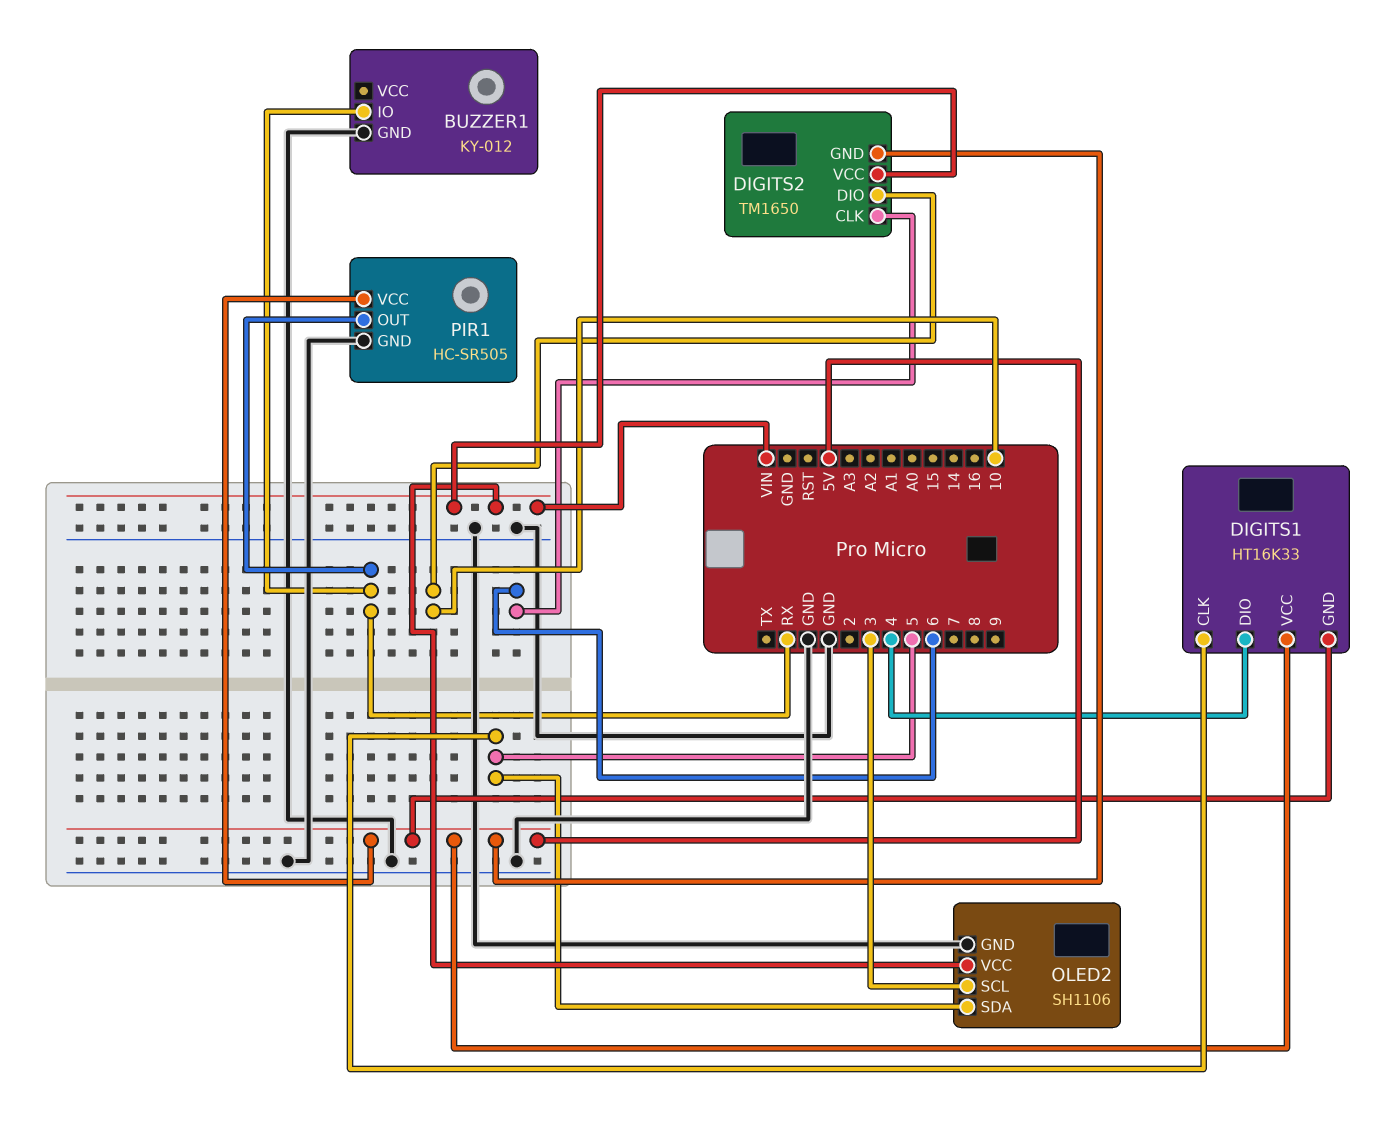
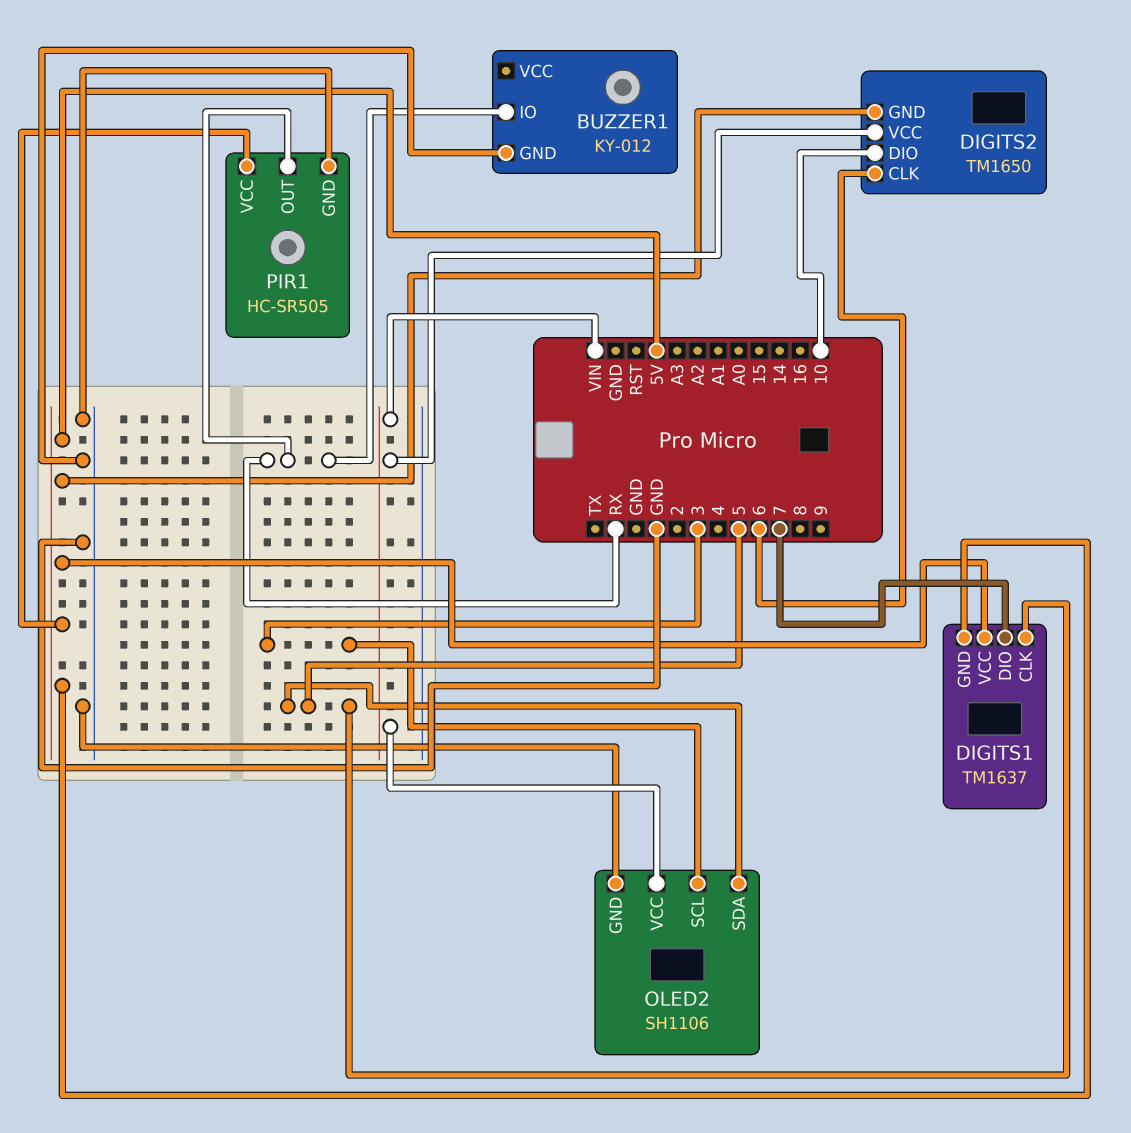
DIGITS1: HT16K33 -> TM1637
DIGITS1 pin DIO: 4 -> 7

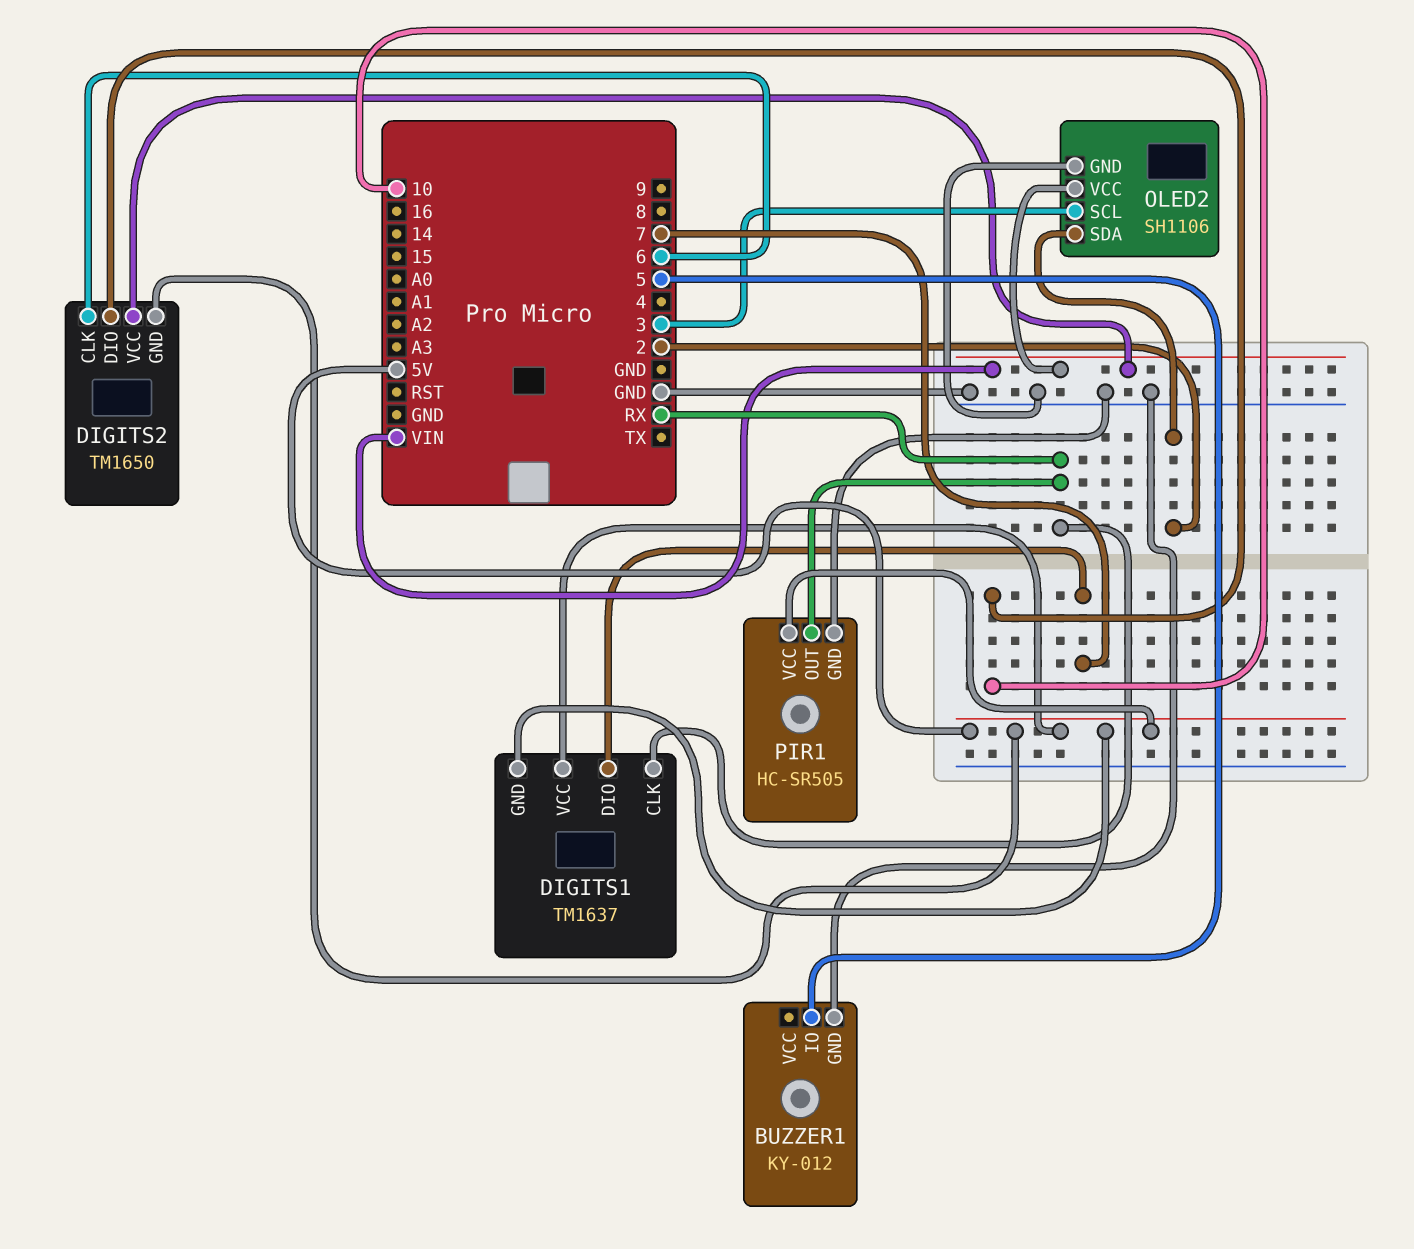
BUZZER1 pin IO: RX -> 5
DIGITS1 pin CLK: 5 -> RX
OLED2 pin SDA: 5 -> 2

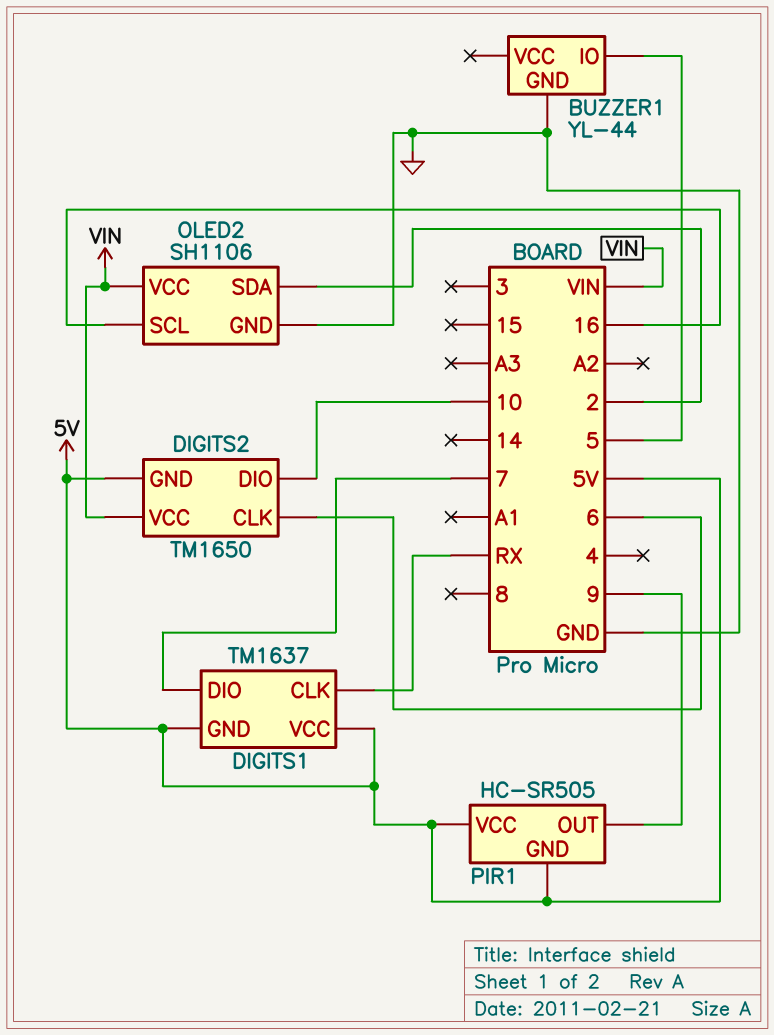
BUZZER1: KY-012 -> YL-44
OLED2 pin SCL: 3 -> 16
PIR1 pin GND: GND -> 5V
PIR1 pin OUT: RX -> 9

